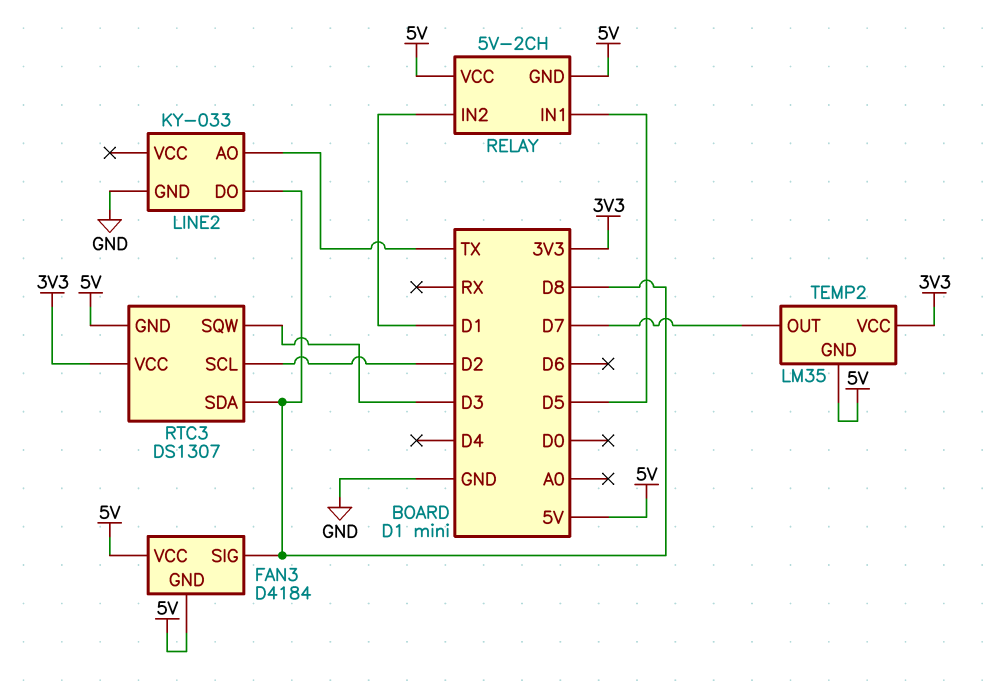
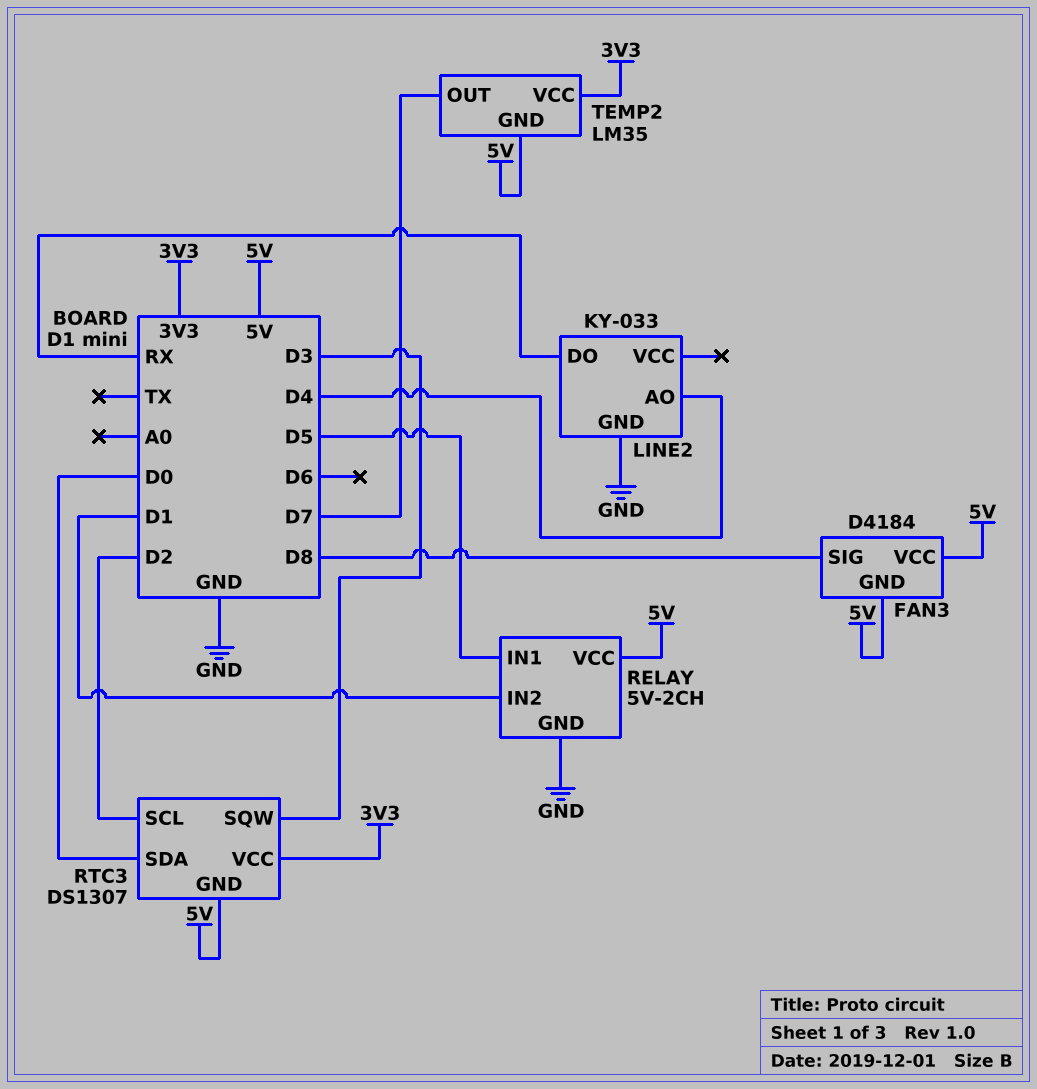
LINE2 pin AO: TX -> D4
LINE2 pin DO: D8 -> RX
RELAY pin GND: 5V -> GND
RTC3 pin SDA: D8 -> D0

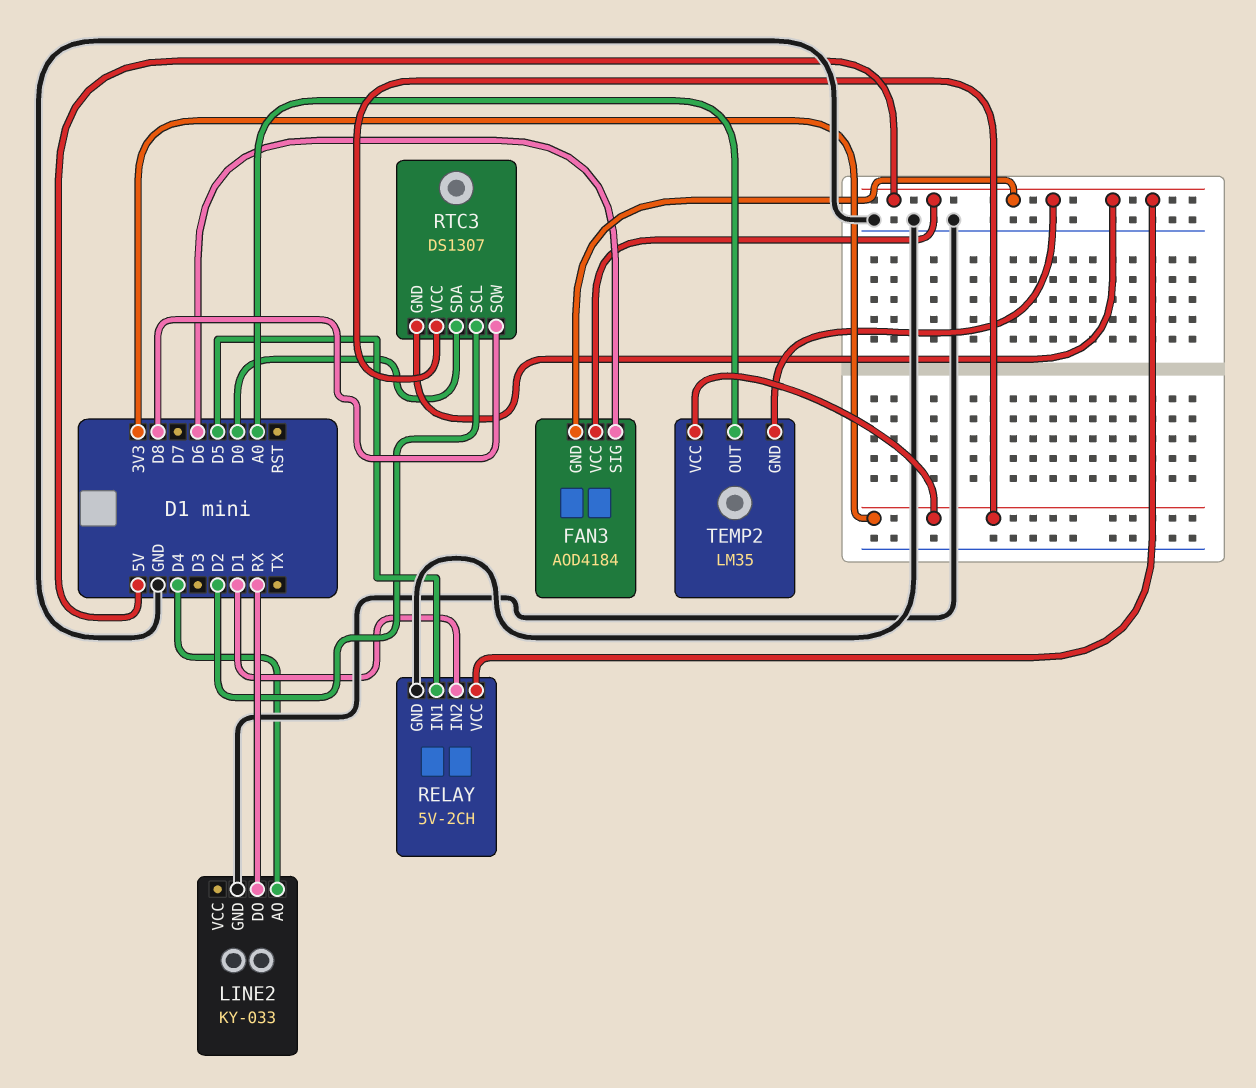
FAN3: D4184 -> AOD4184
FAN3 pin SIG: D8 -> D6
RTC3 pin SQW: D3 -> D8
TEMP2 pin OUT: D7 -> A0

